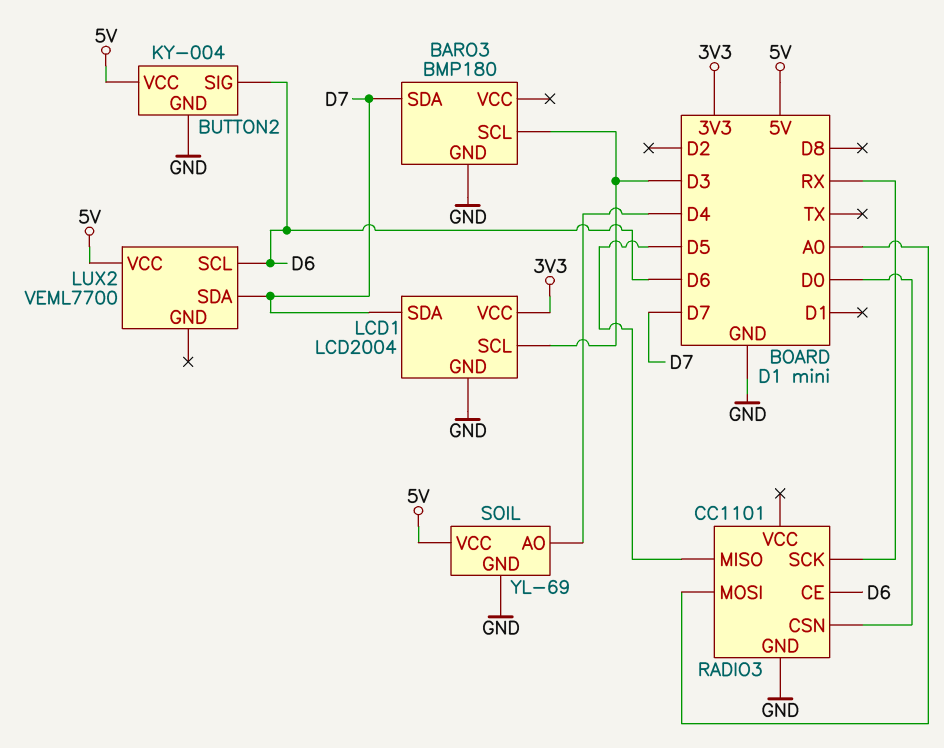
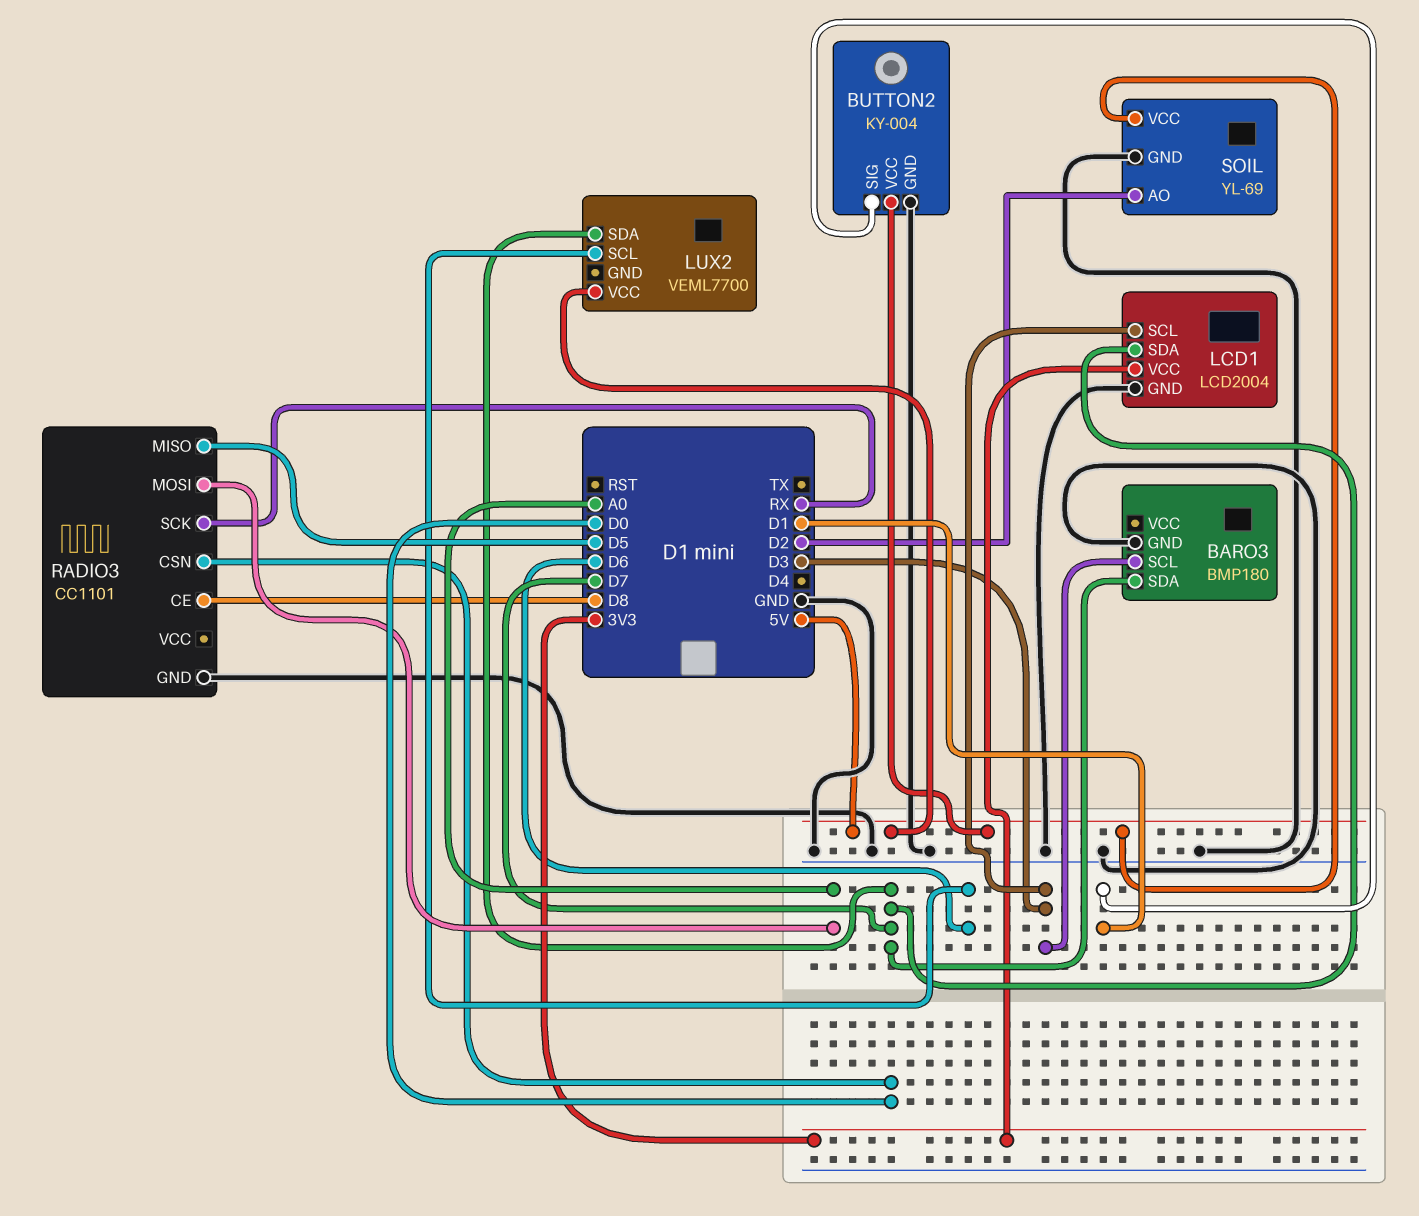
BUTTON2 pin SIG: D6 -> D1
RADIO3 pin CE: D6 -> D8
SOIL pin AO: D4 -> D2

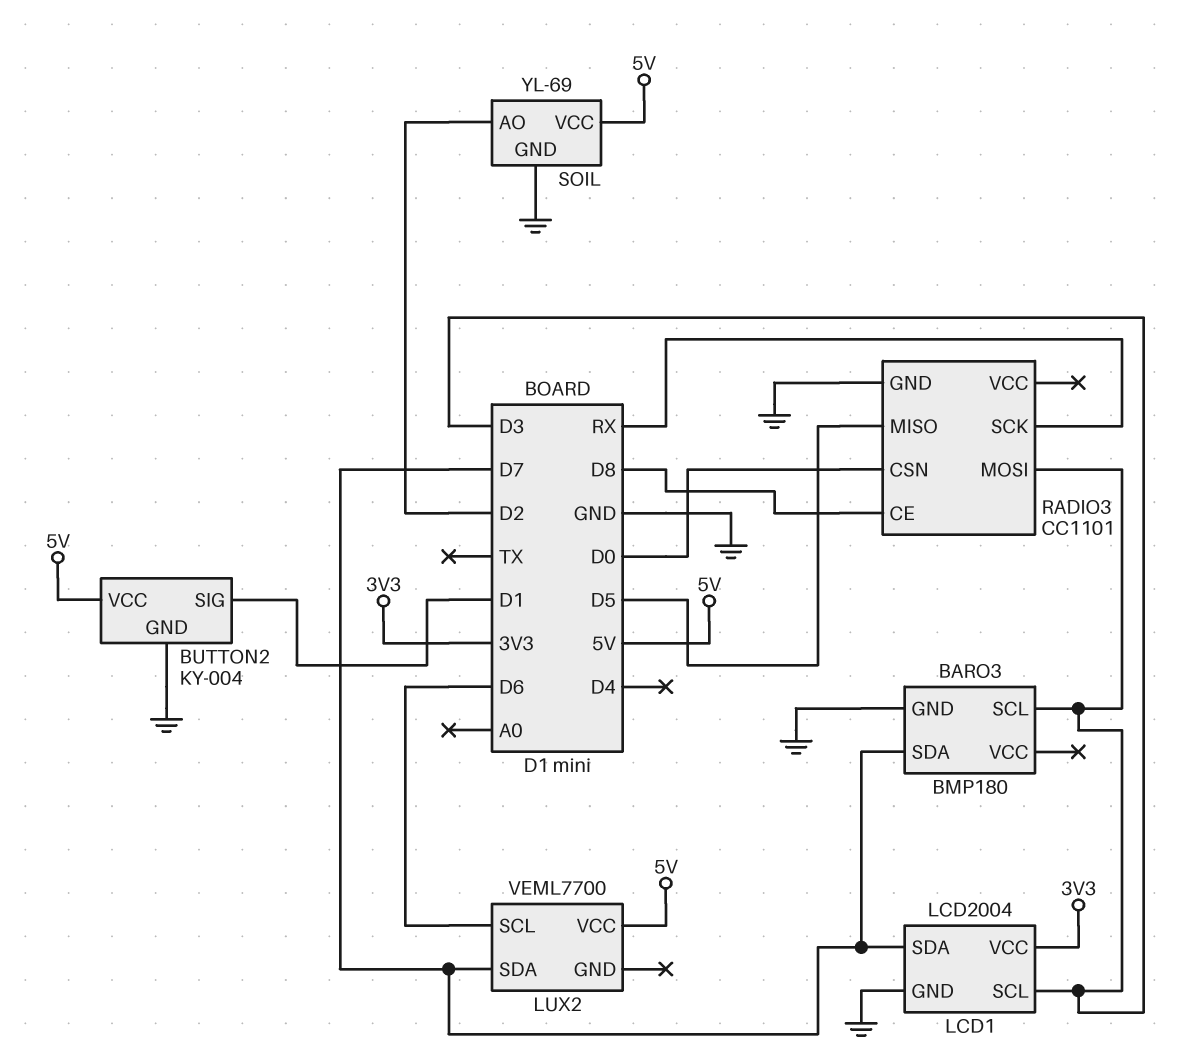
RADIO3 pin MOSI: A0 -> D3

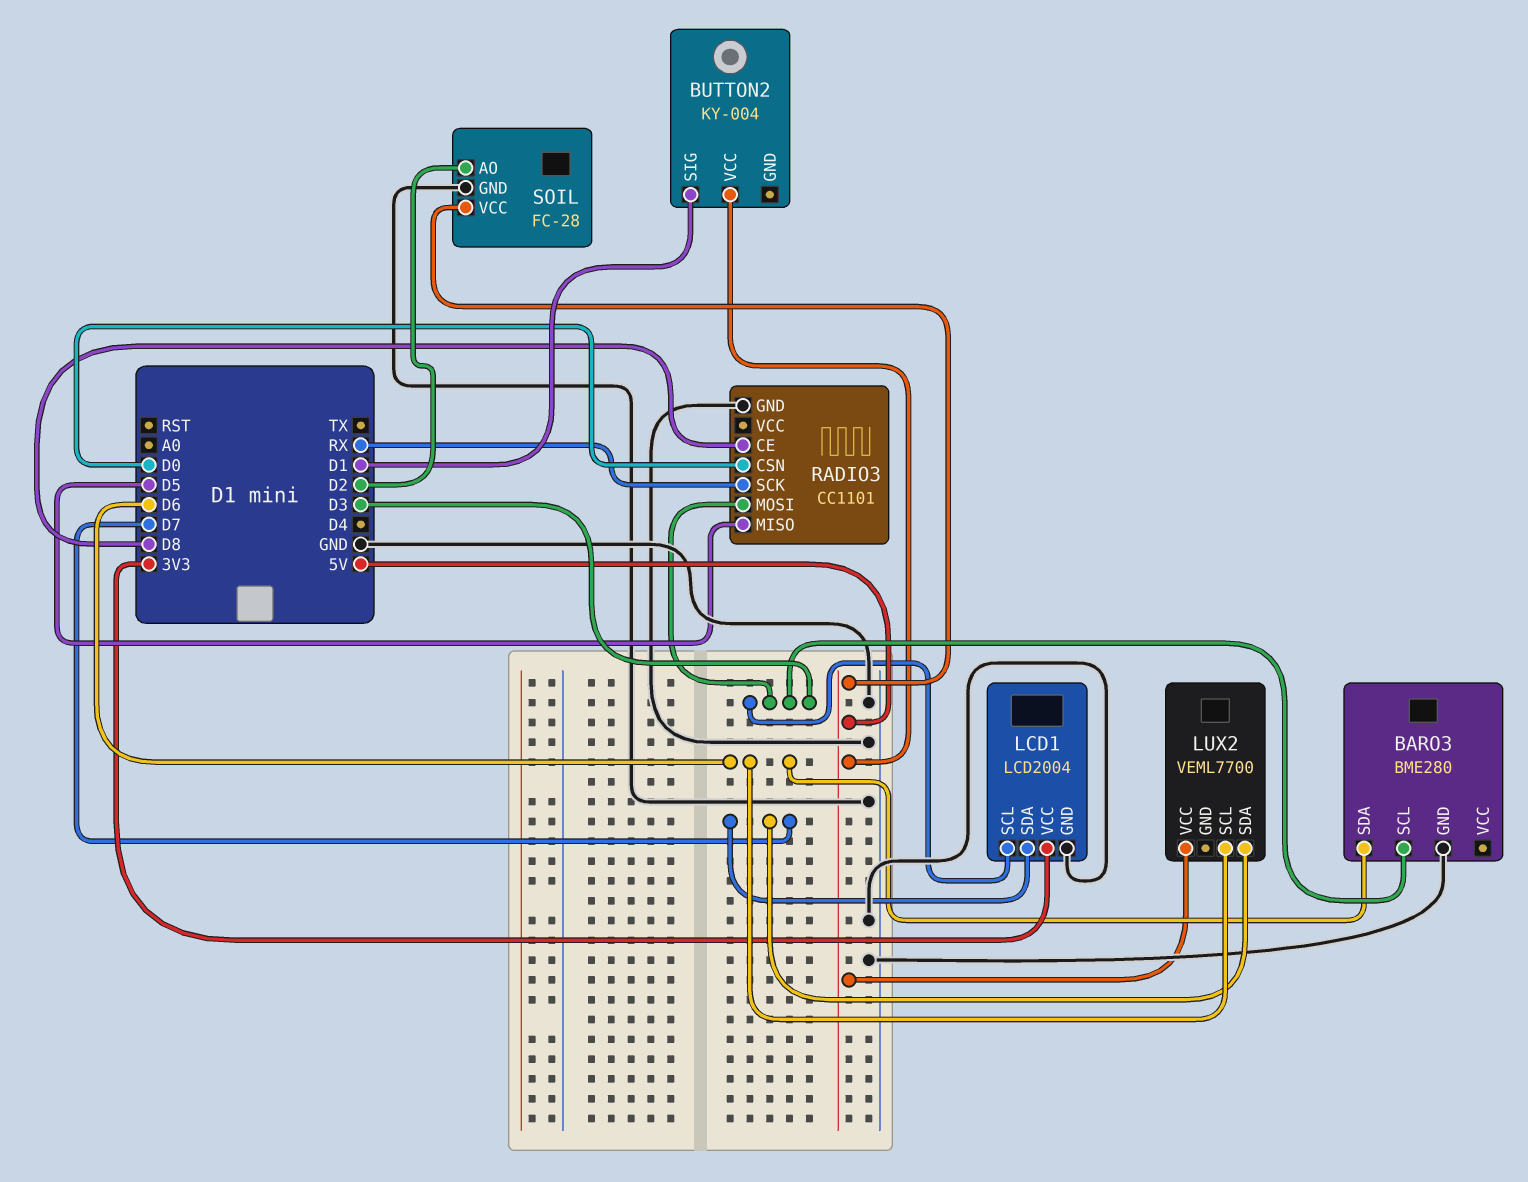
BARO3: BMP180 -> BME280
BARO3 pin SDA: D7 -> D6
BUTTON2 pin GND: GND -> none
SOIL: YL-69 -> FC-28

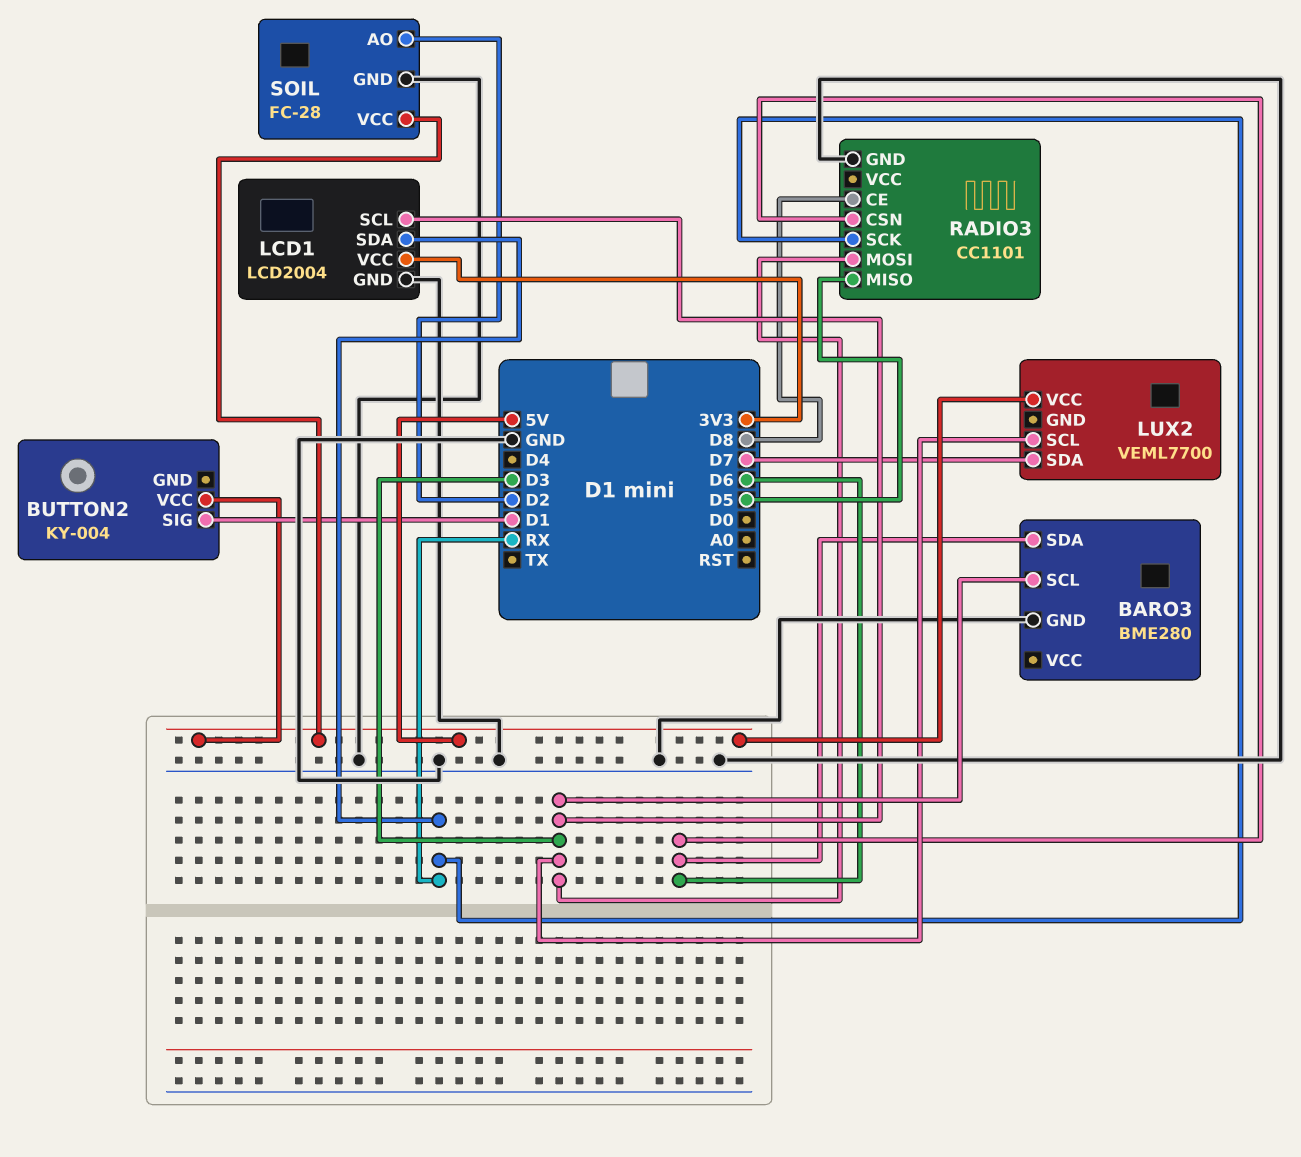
LCD1 pin SDA: D7 -> RX
LUX2 pin SCL: D6 -> D3
RADIO3 pin CSN: D0 -> D6

